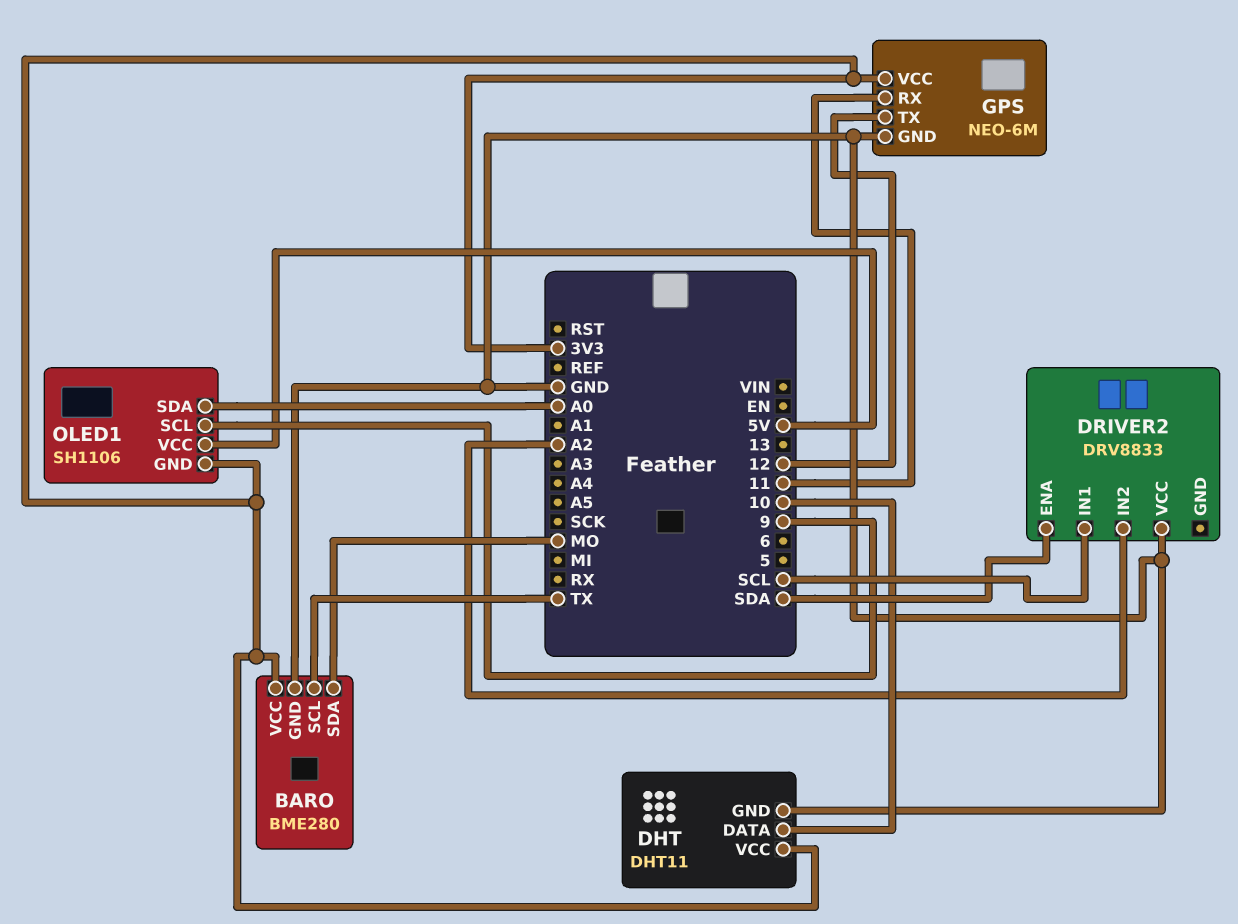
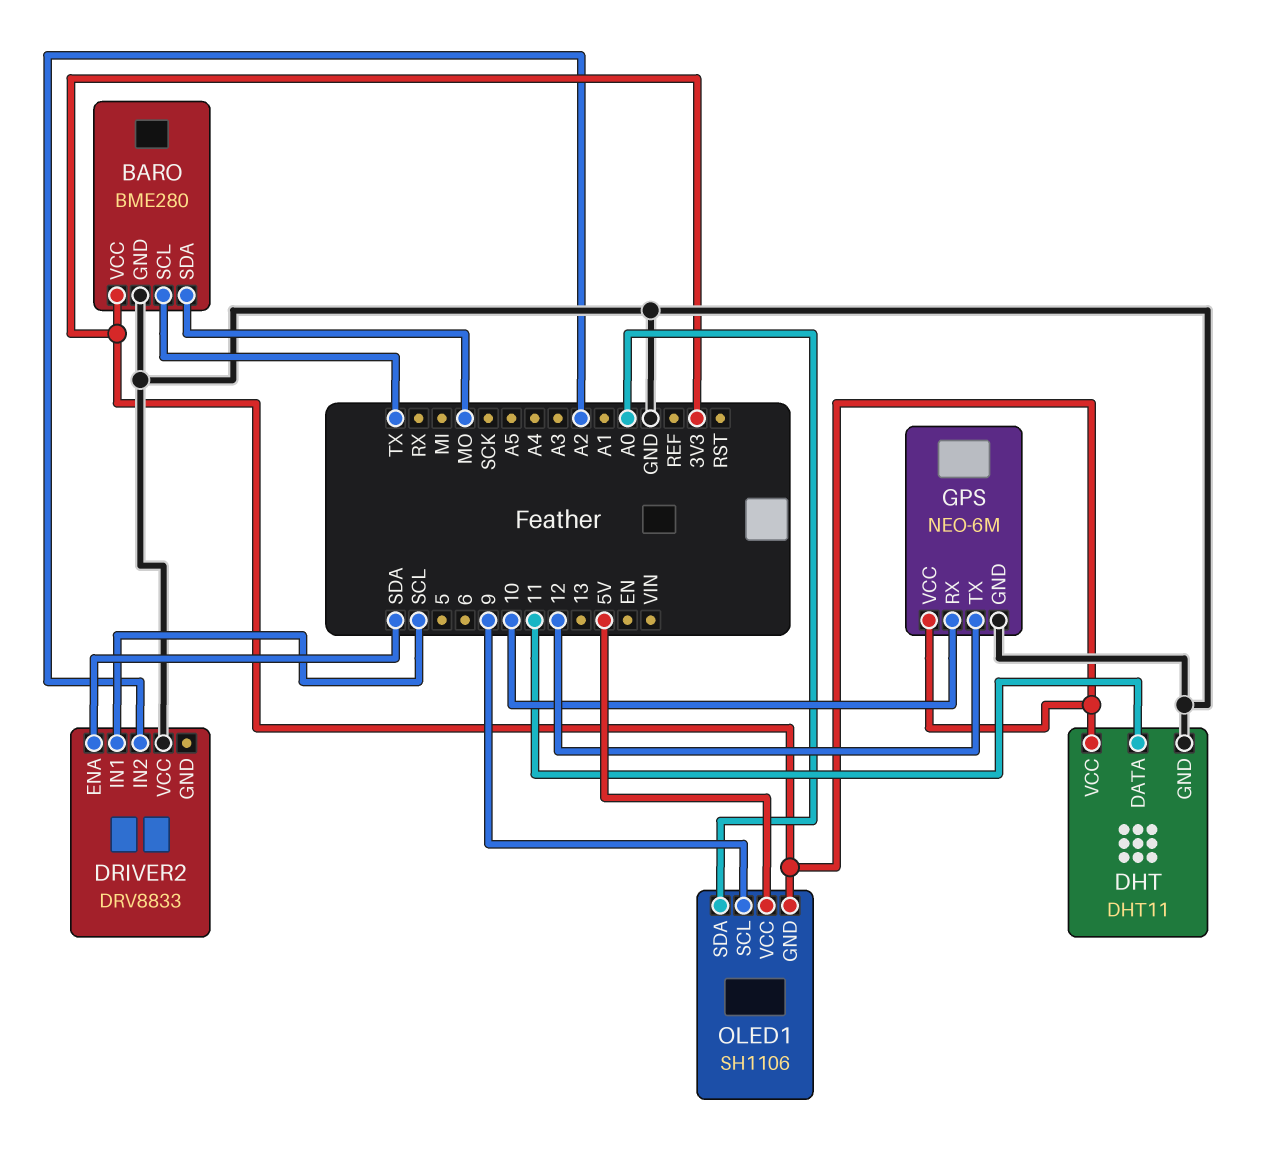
DHT pin DATA: 10 -> 11
GPS pin RX: 11 -> 10

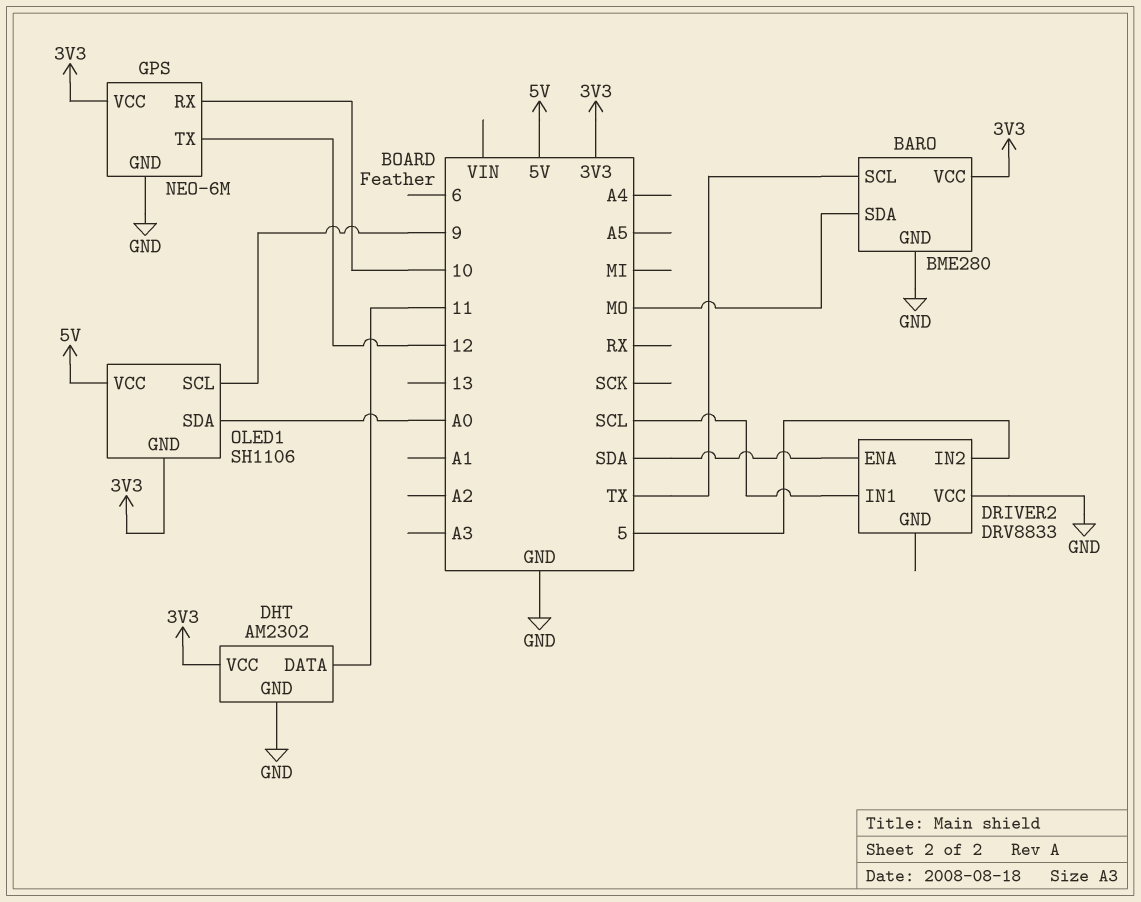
DHT: DHT11 -> AM2302
DRIVER2 pin IN2: A2 -> 5

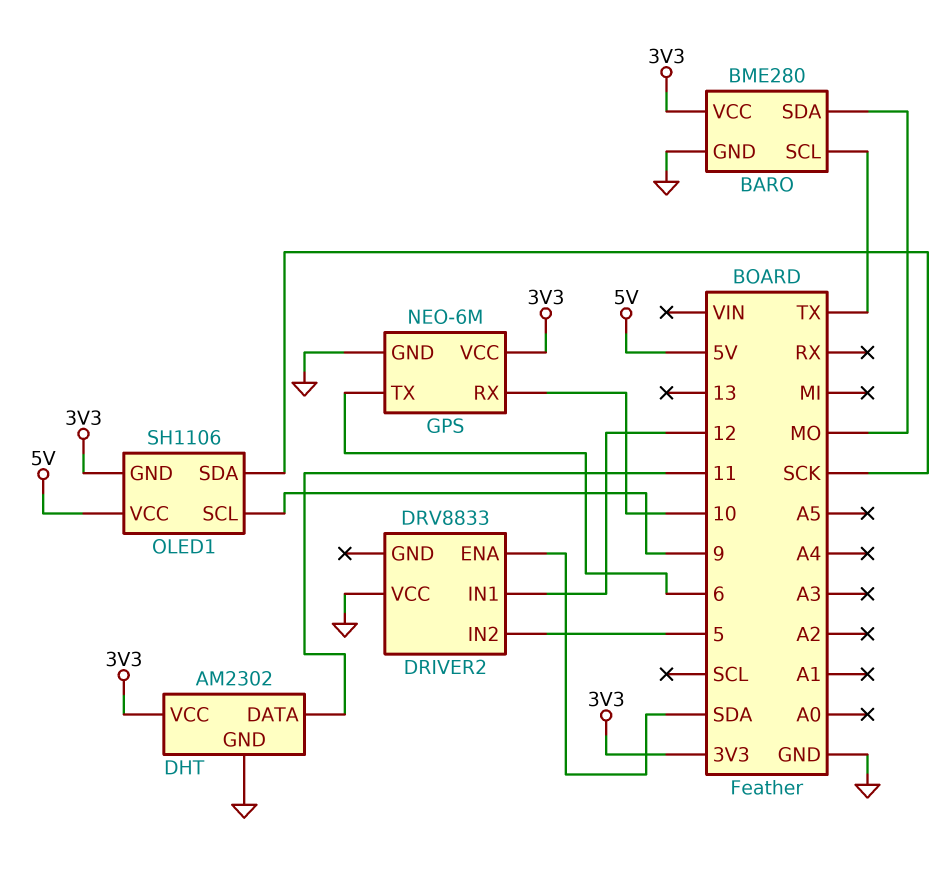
DRIVER2 pin IN1: SCL -> 12
GPS pin TX: 12 -> 6
OLED1 pin SDA: A0 -> SCK

